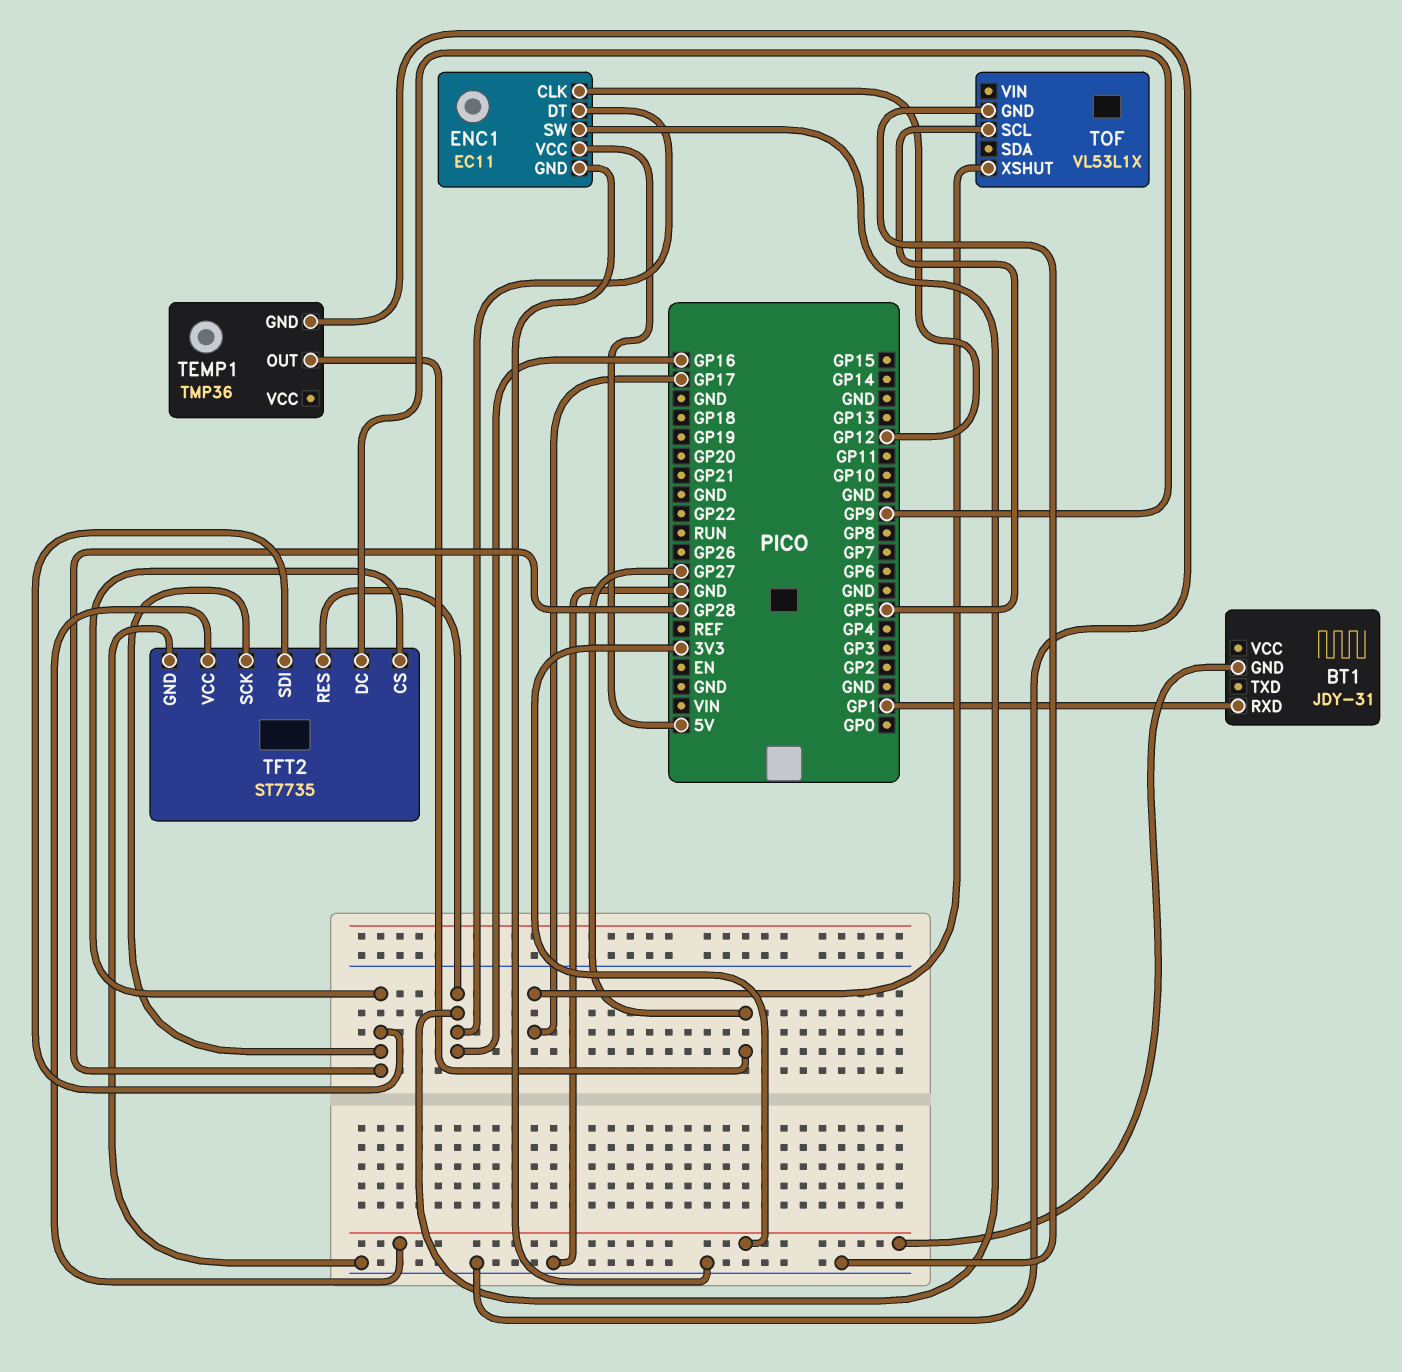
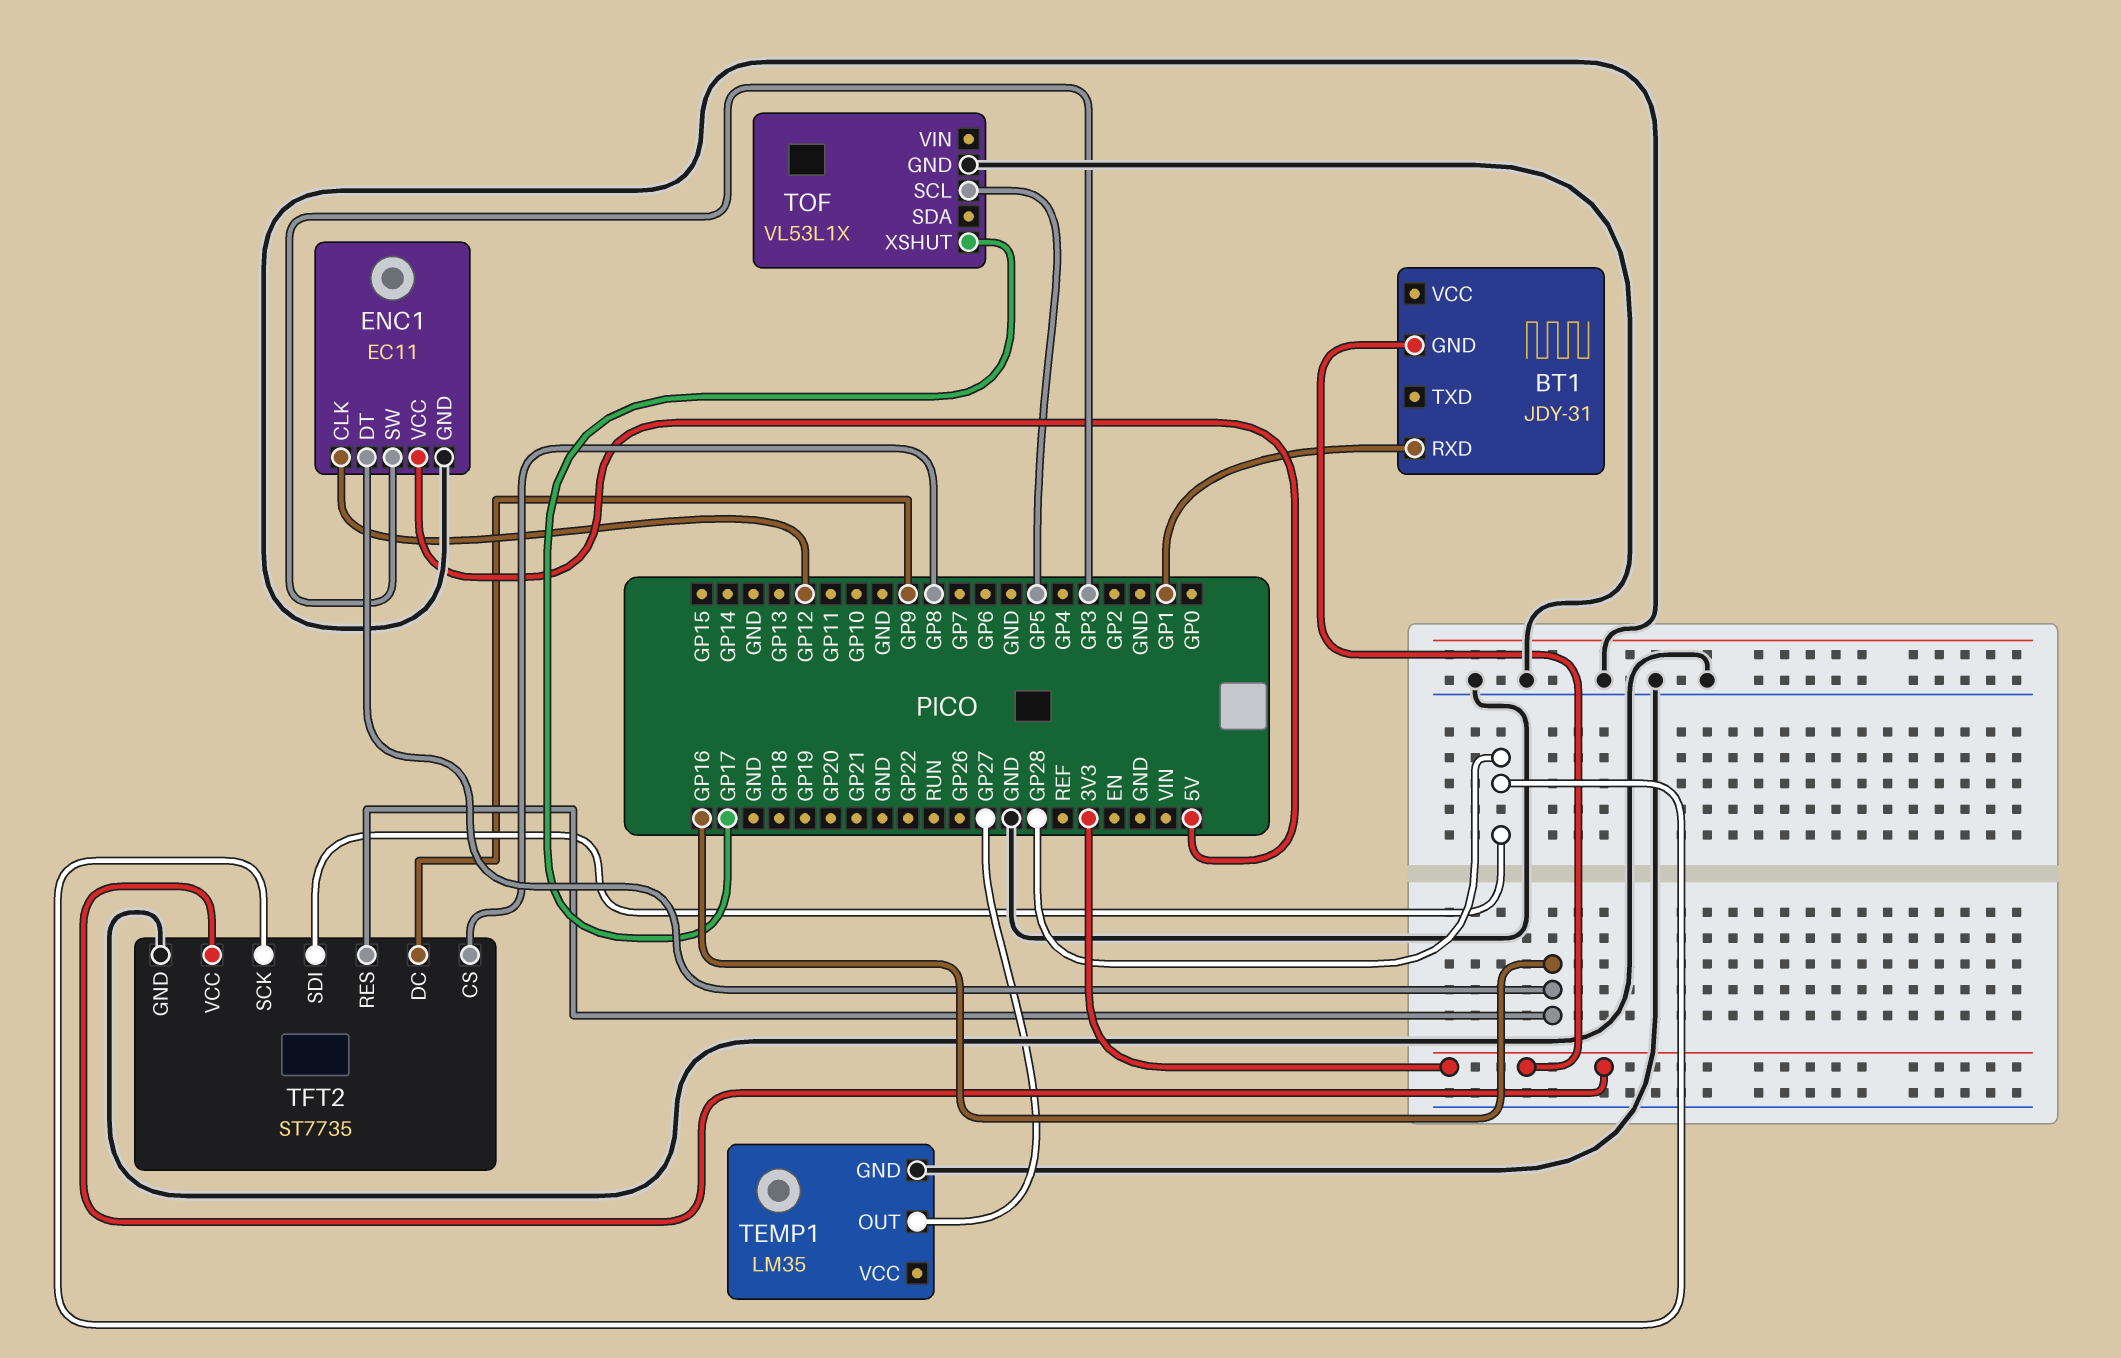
ENC1 pin SW: GP16 -> GP3
TEMP1: TMP36 -> LM35
TFT2 pin CS: GP28 -> GP8

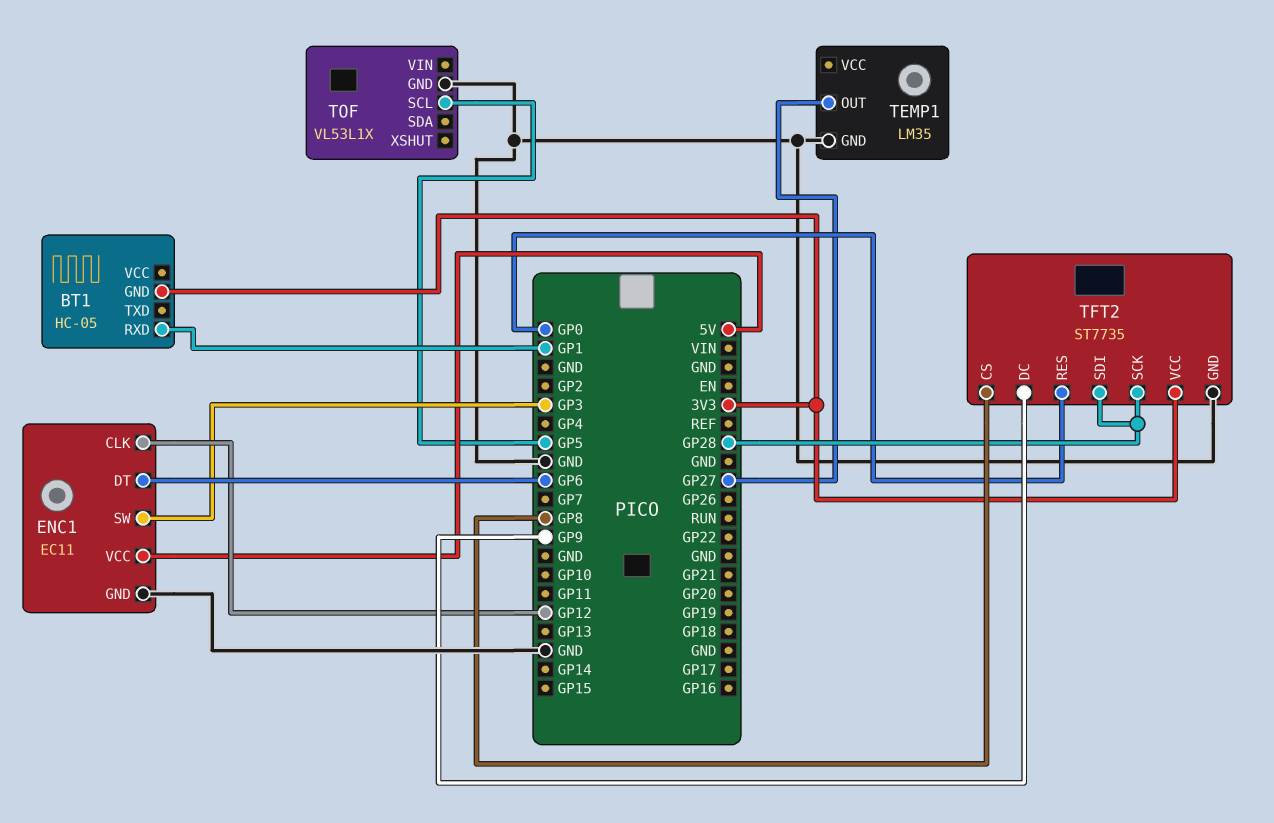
BT1: JDY-31 -> HC-05
ENC1 pin DT: GP16 -> GP6
TFT2 pin RES: GP16 -> GP0
TOF pin XSHUT: GP17 -> none

